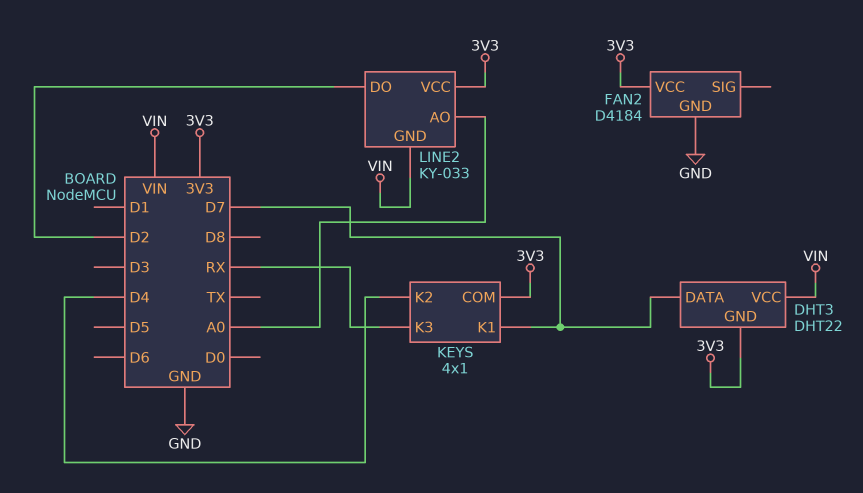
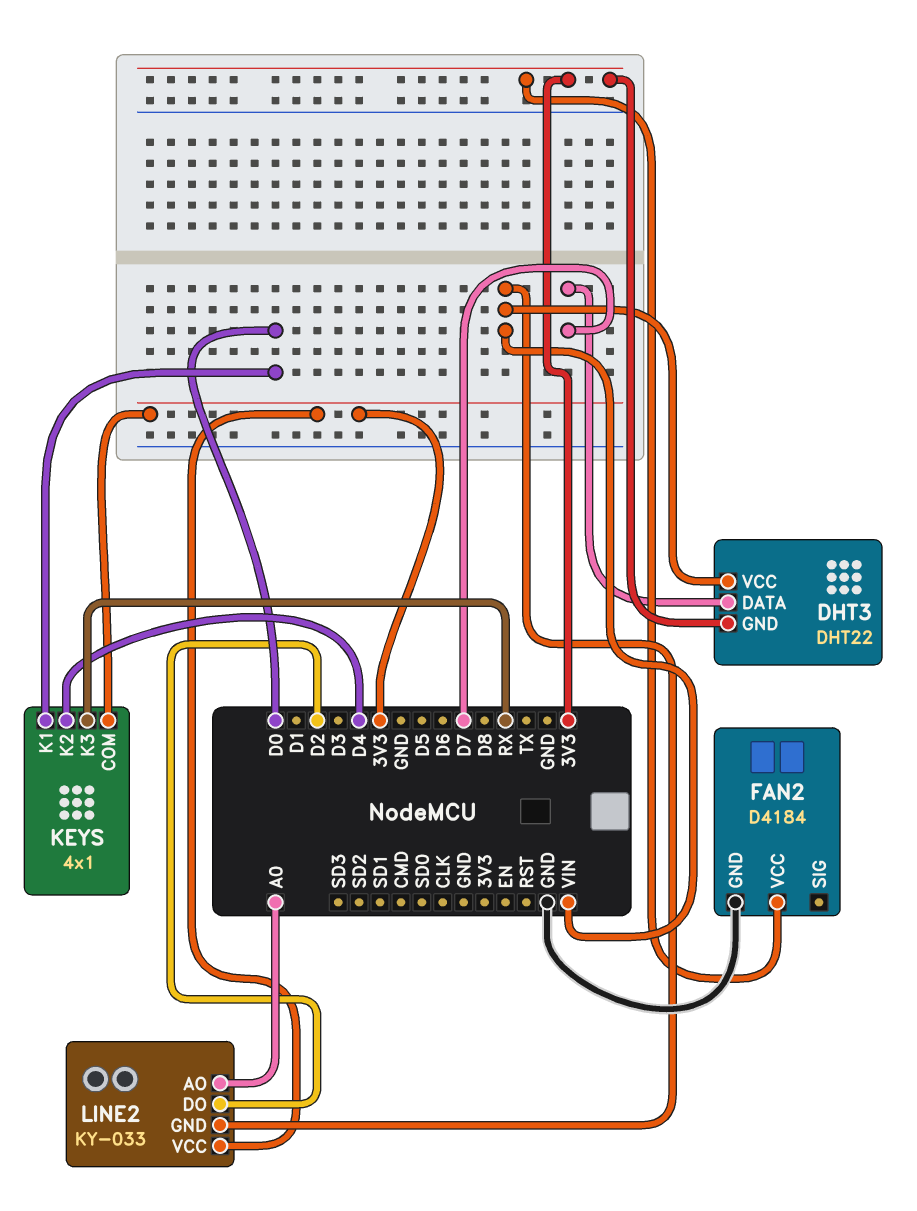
KEYS pin K1: D7 -> D0

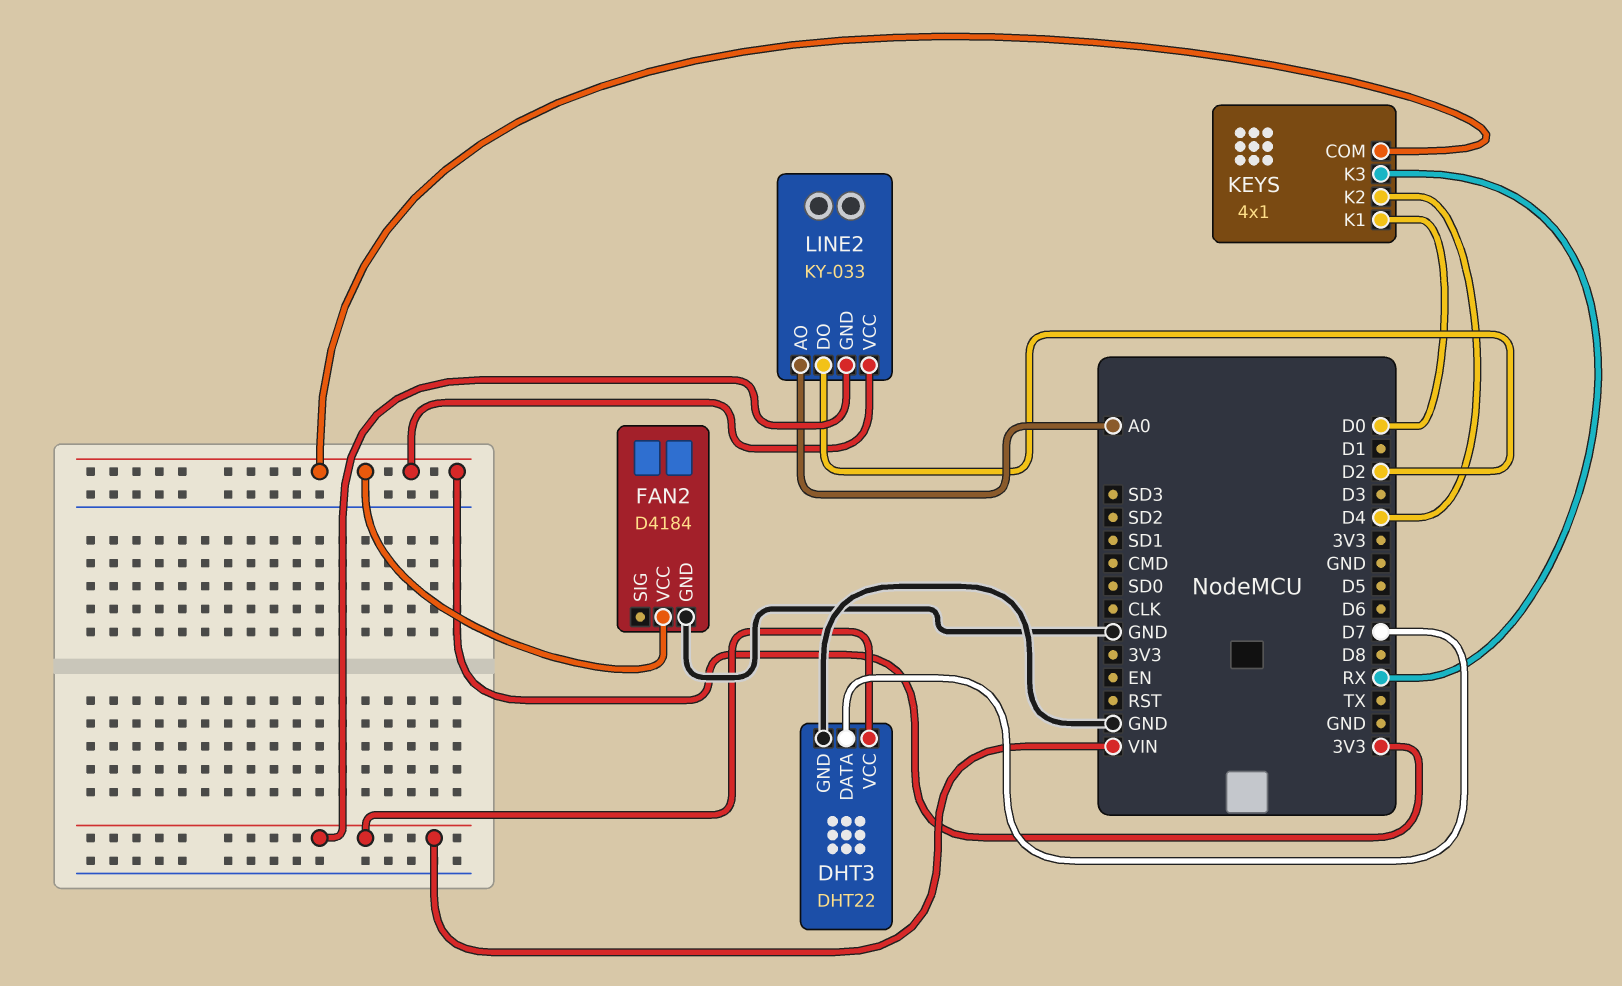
DHT3 pin GND: 3V3 -> GND

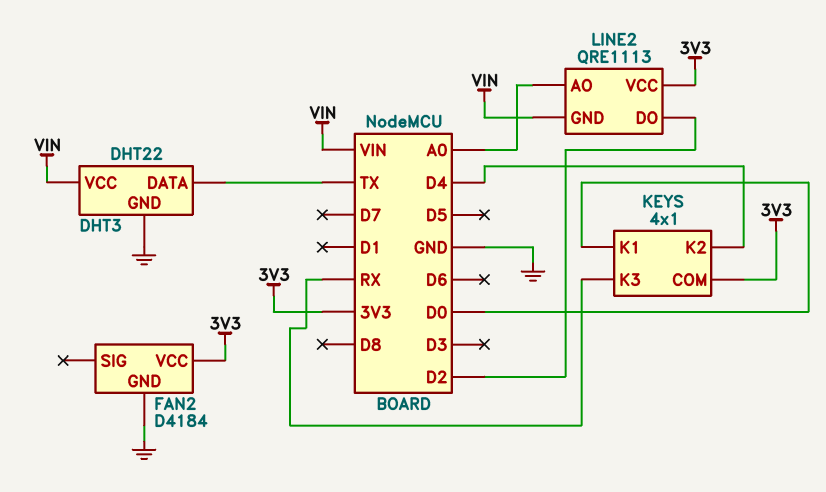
DHT3 pin DATA: D7 -> TX
LINE2: KY-033 -> QRE1113

